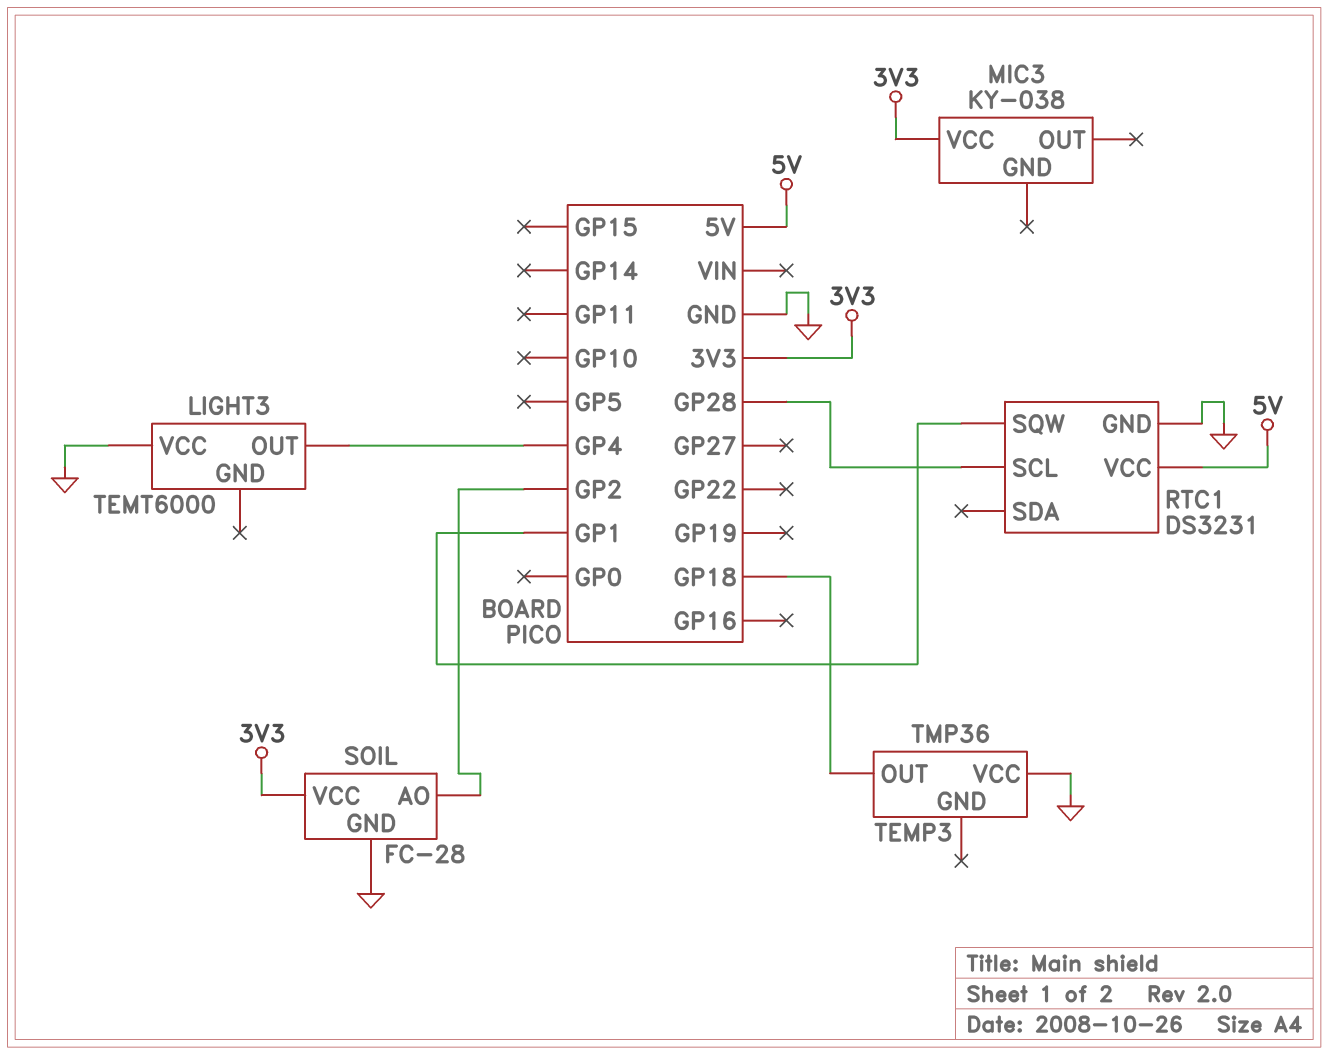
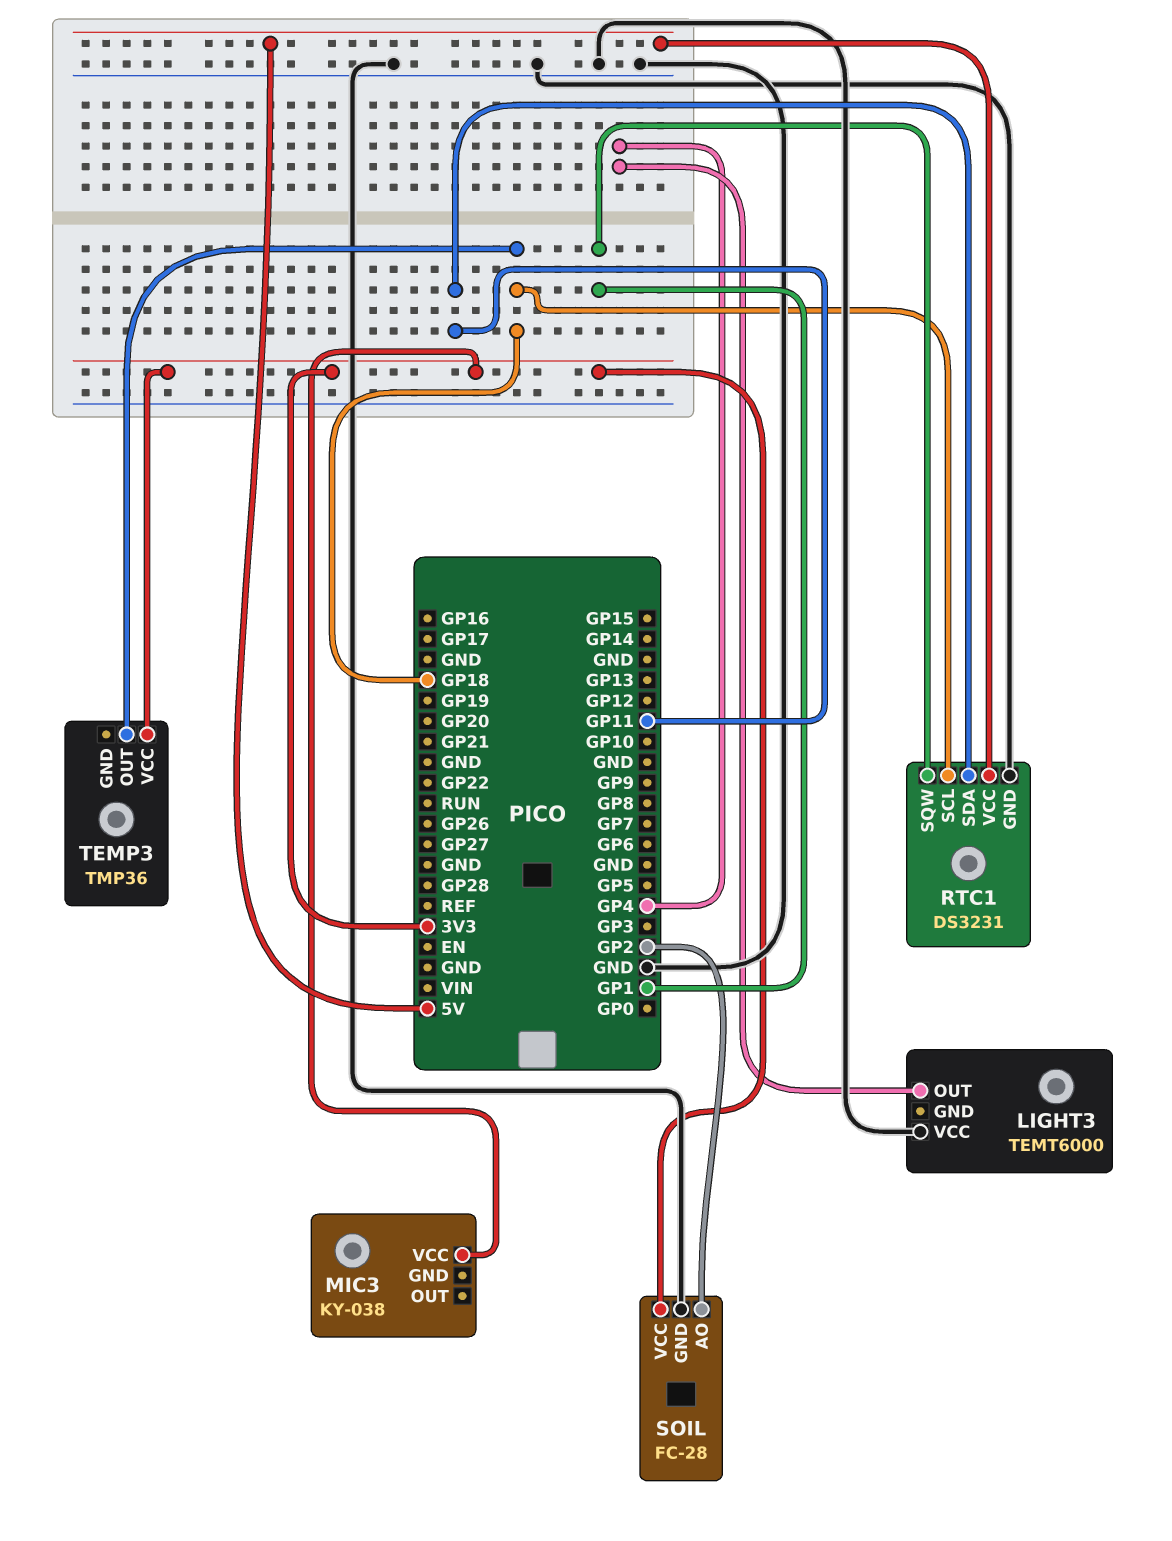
RTC1 pin SCL: GP28 -> GP18
RTC1 pin SDA: none -> GP11
TEMP3 pin VCC: GND -> 3V3

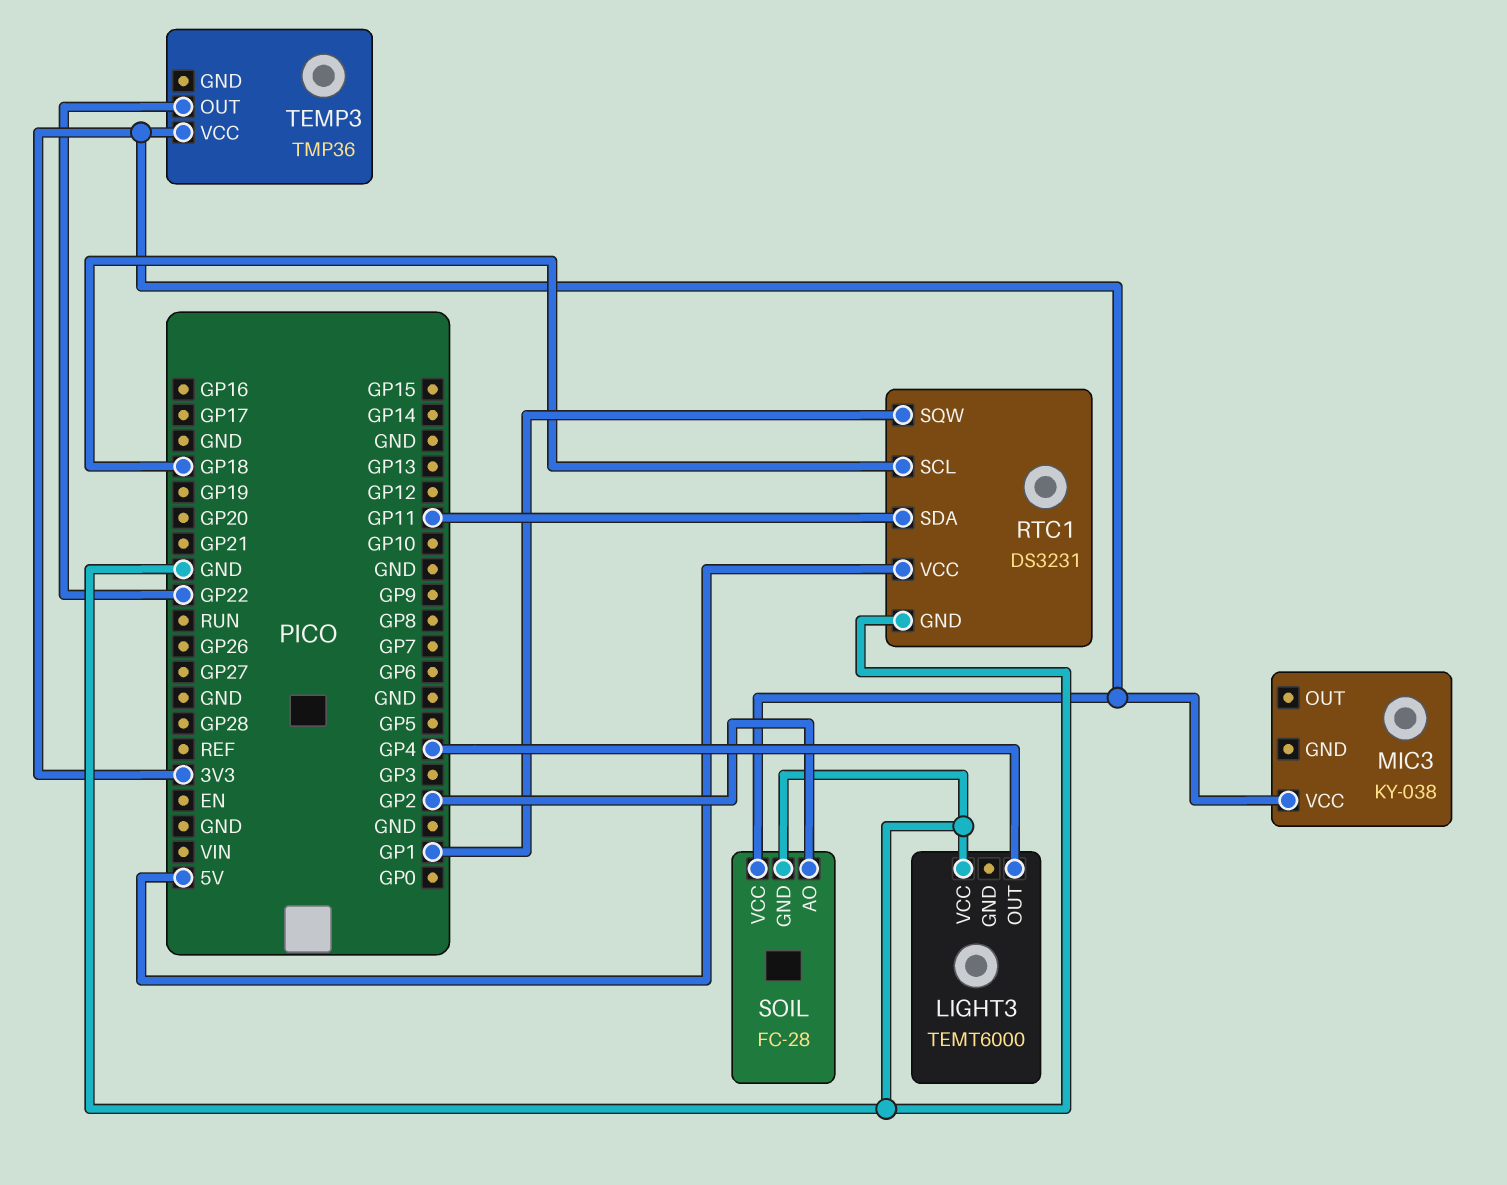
TEMP3 pin OUT: GP18 -> GP22

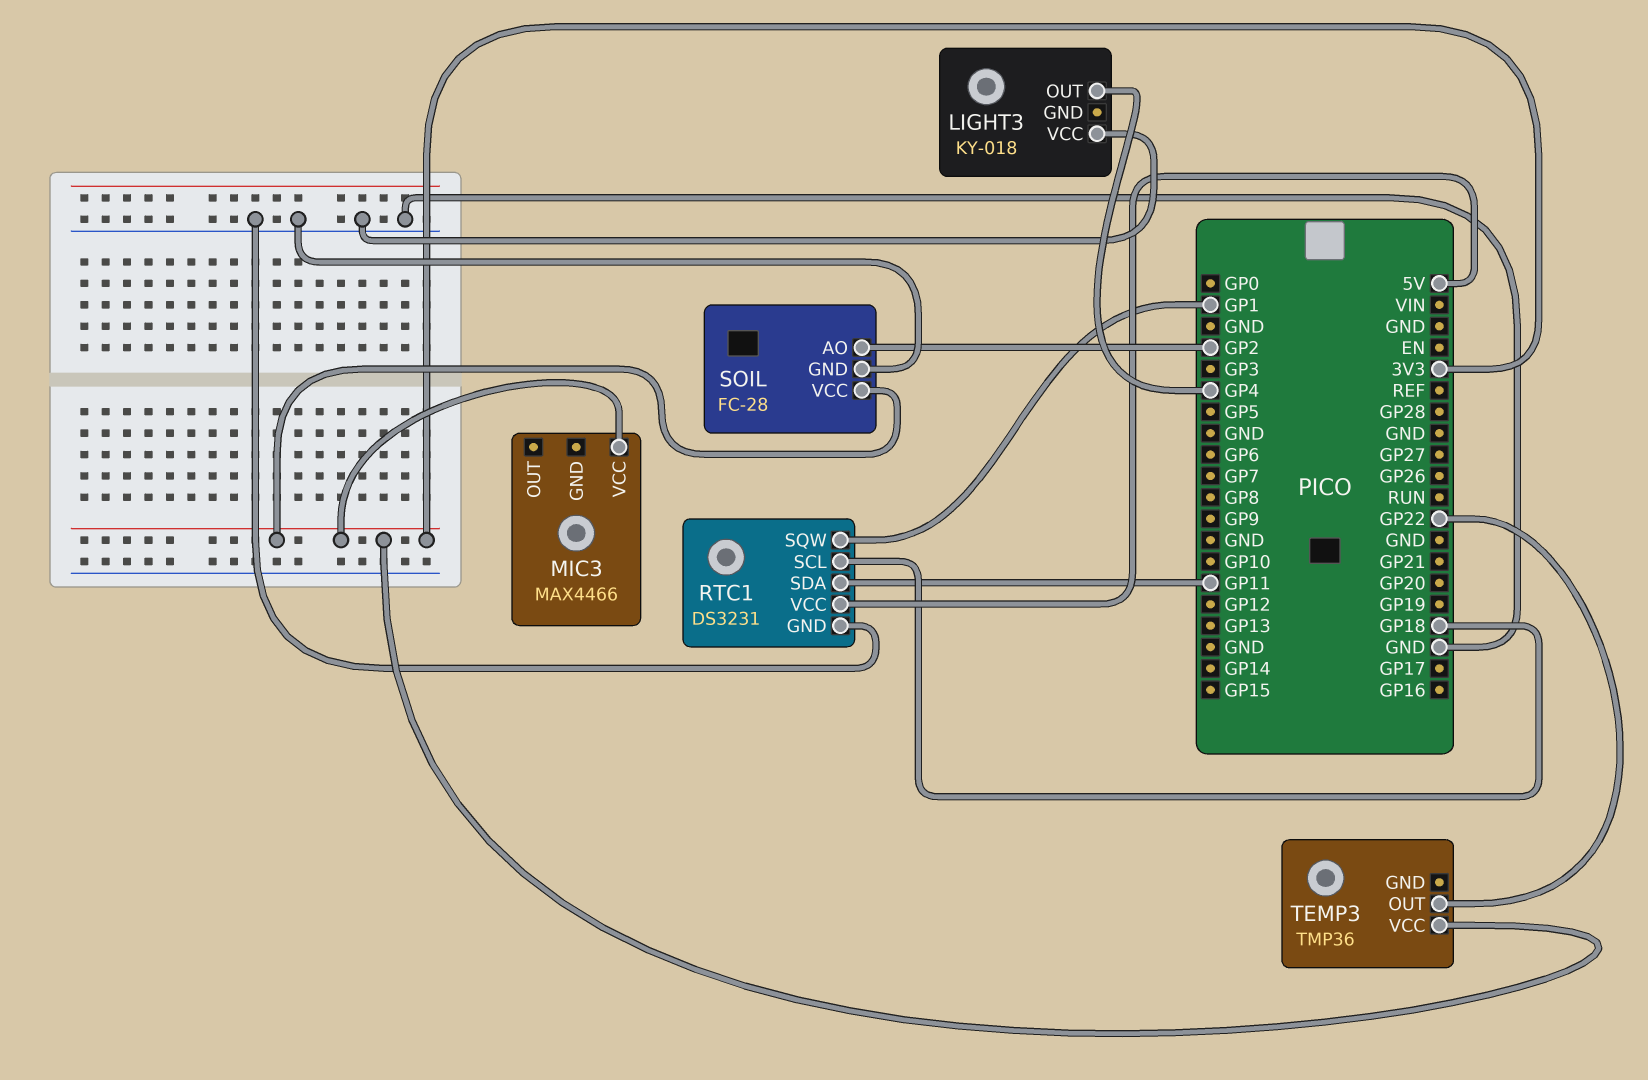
LIGHT3: TEMT6000 -> KY-018
MIC3: KY-038 -> MAX4466

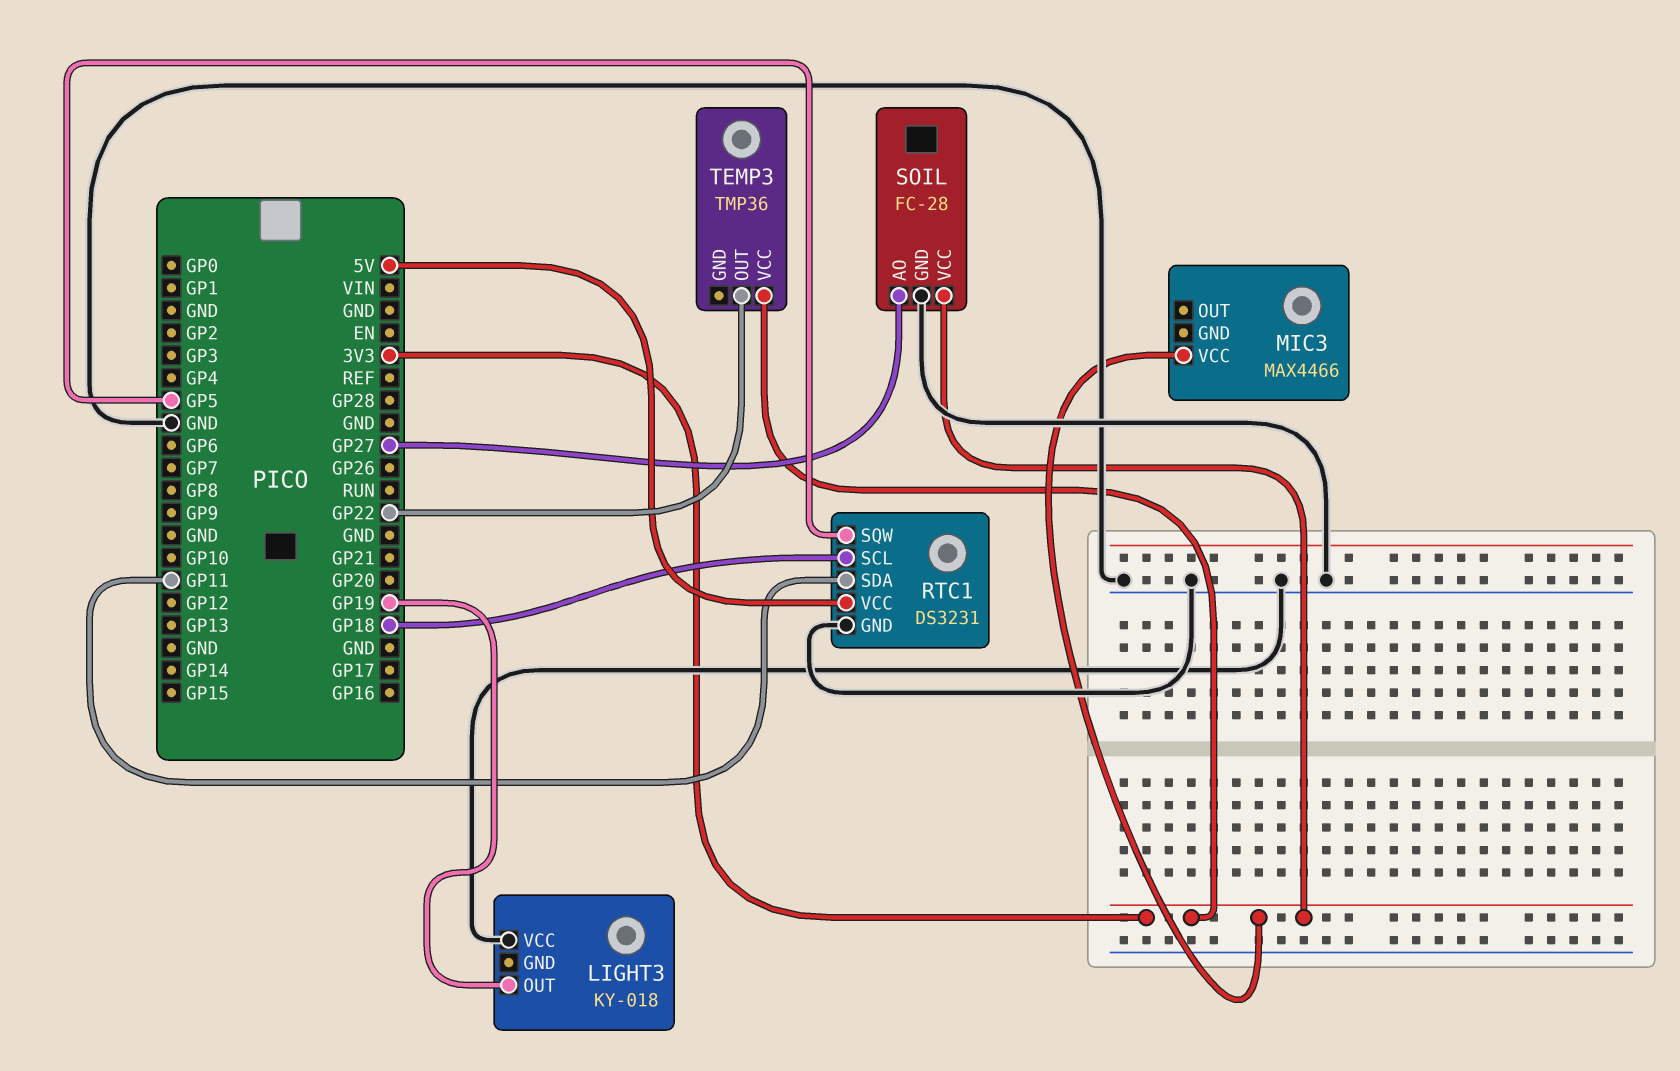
LIGHT3 pin OUT: GP4 -> GP19
RTC1 pin SQW: GP1 -> GP5
SOIL pin AO: GP2 -> GP27

